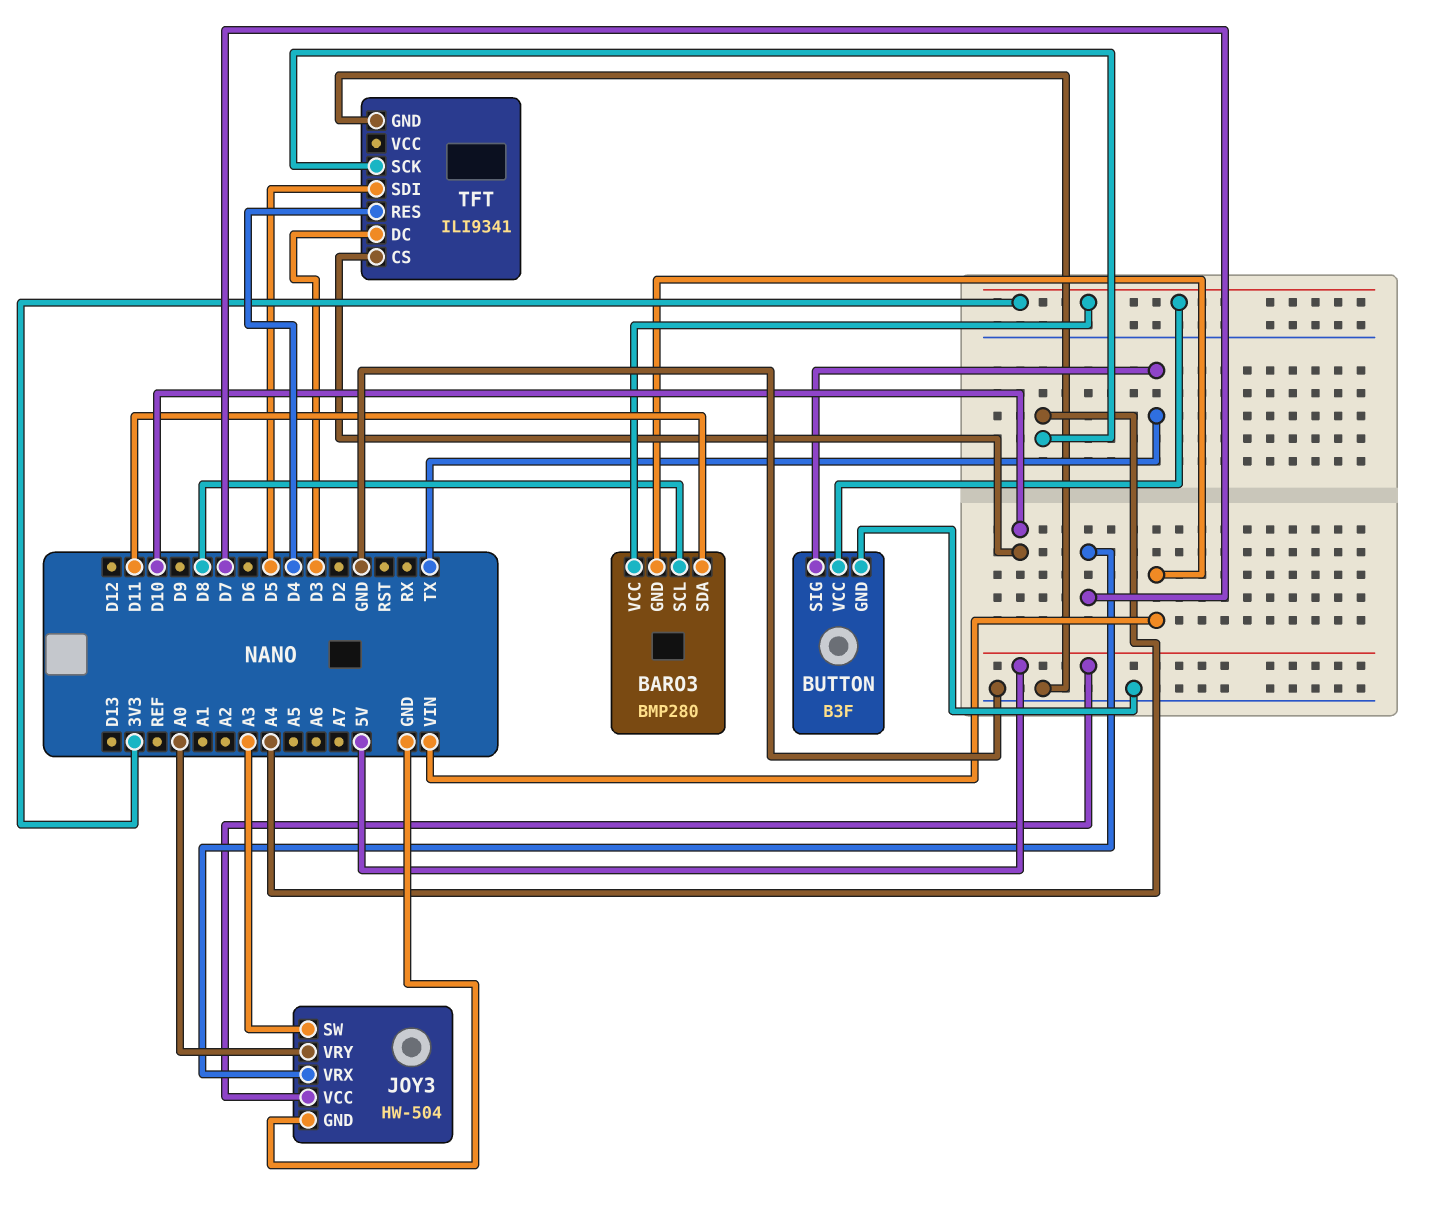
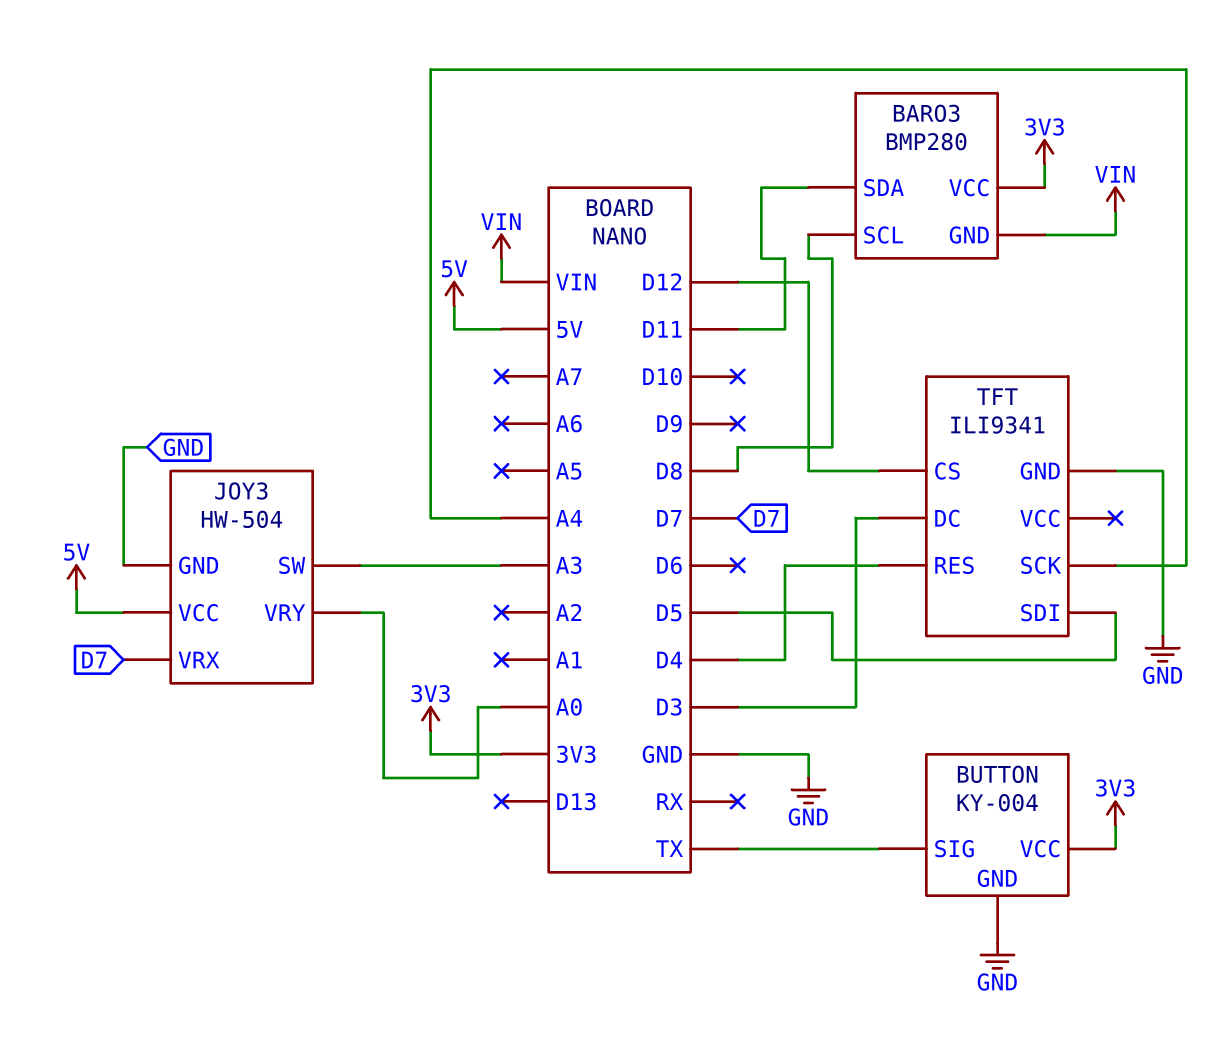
BUTTON: B3F -> KY-004
TFT pin CS: D10 -> D12

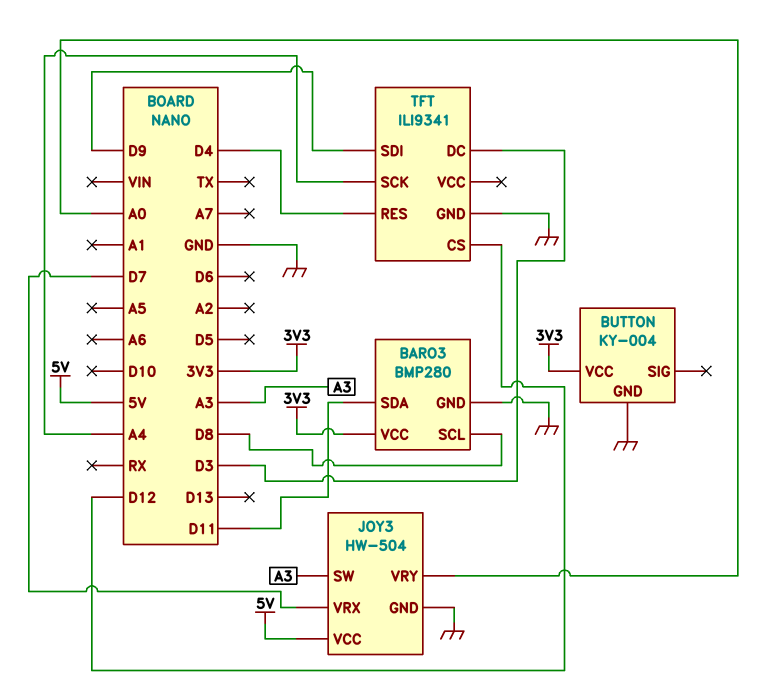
BARO3 pin GND: VIN -> GND
BUTTON pin SIG: TX -> none
TFT pin SDI: D5 -> D9

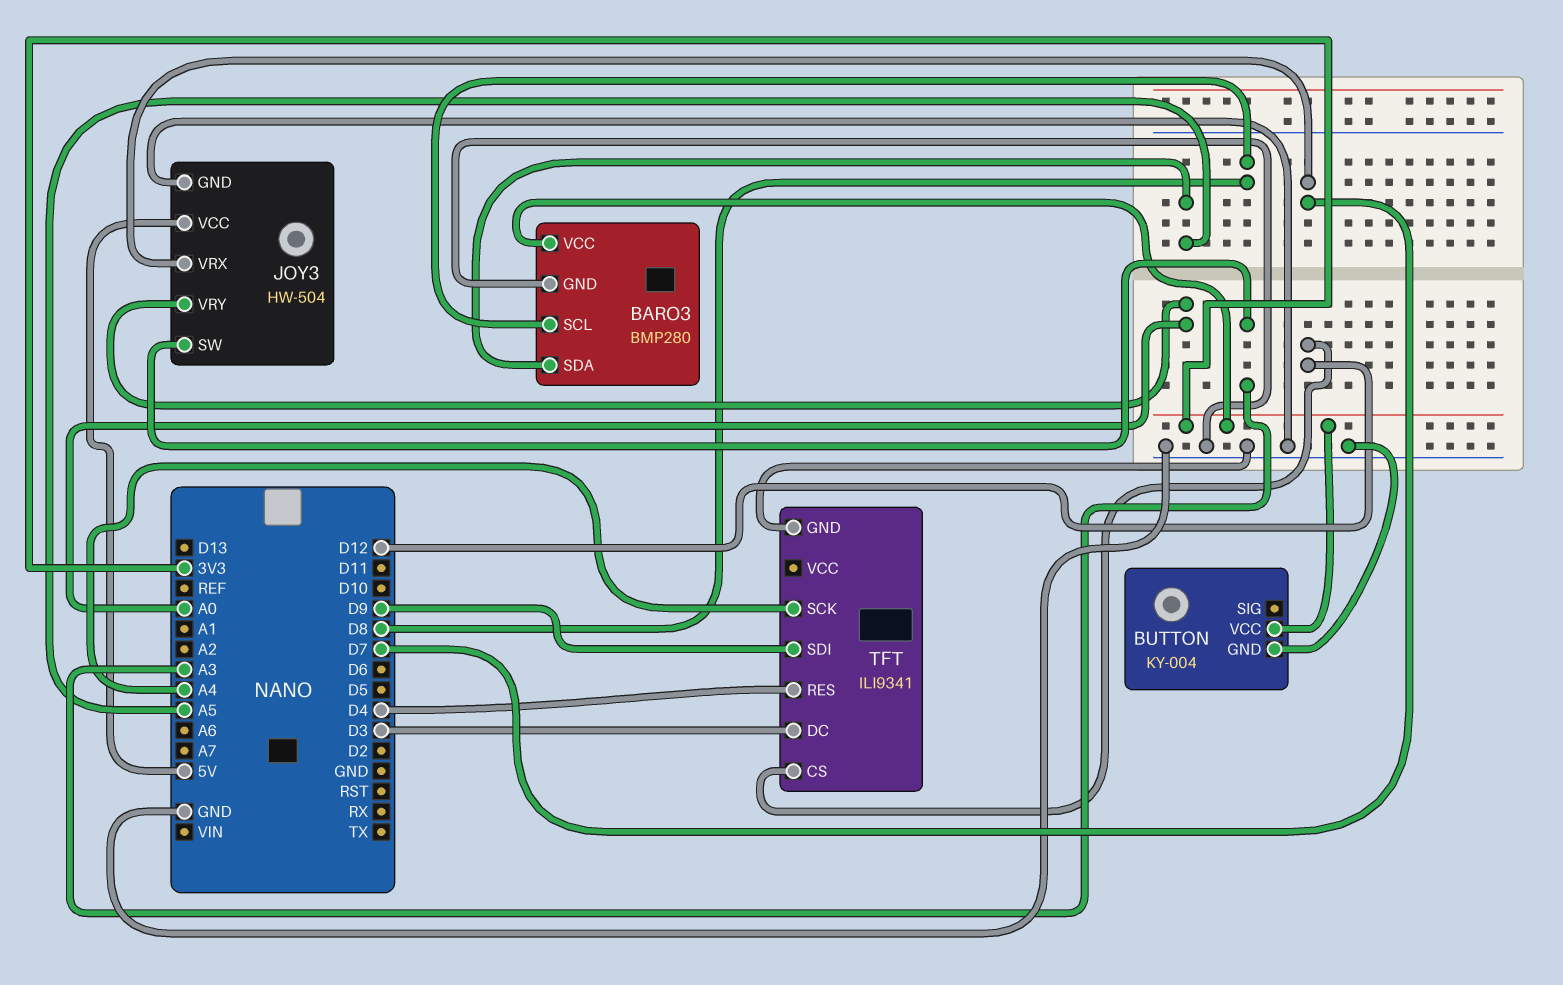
BARO3 pin SDA: D11 -> A5

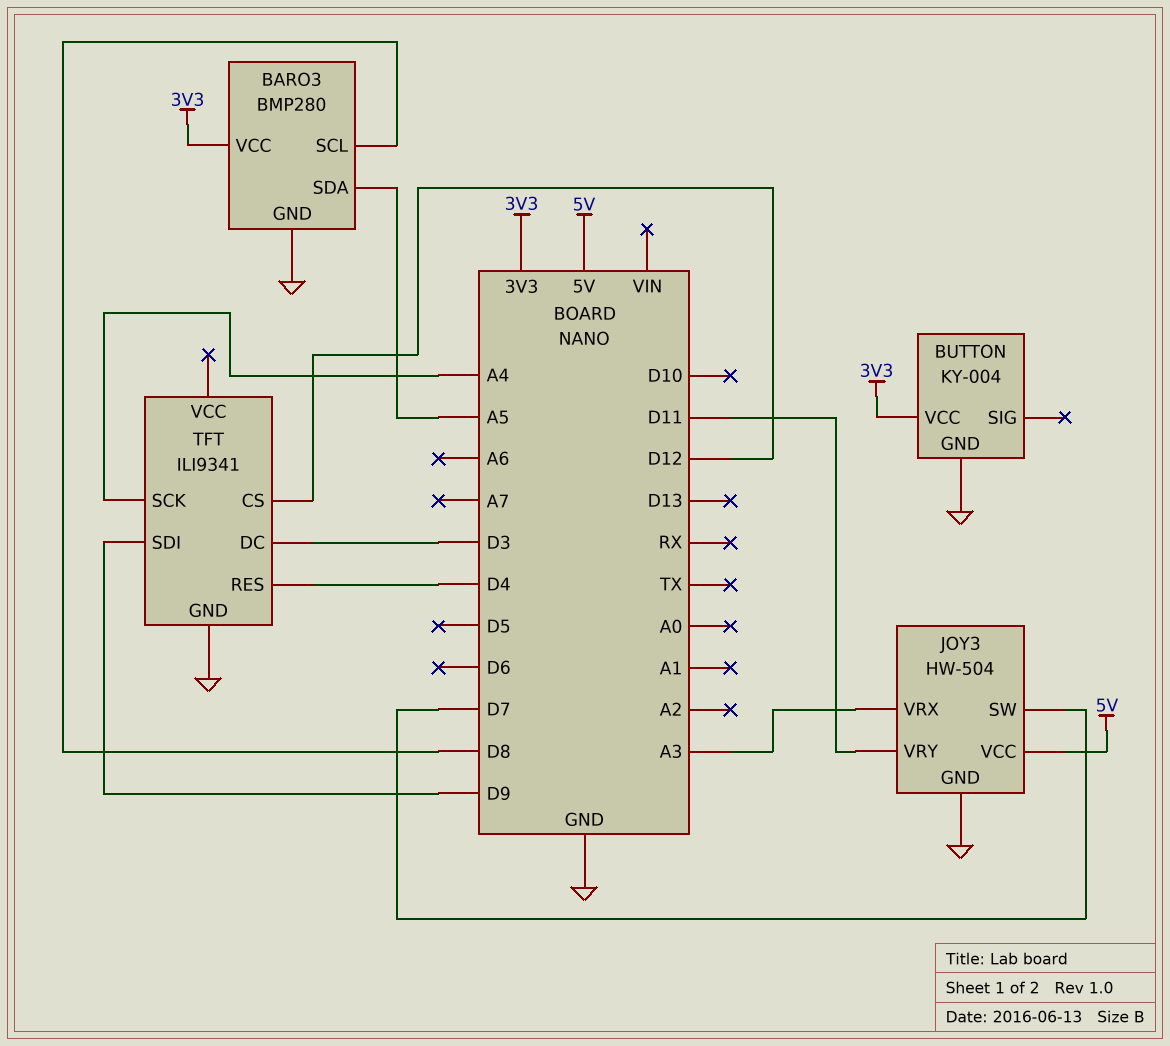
JOY3 pin SW: A3 -> D7
JOY3 pin VRX: D7 -> A3
JOY3 pin VRY: A0 -> D11

